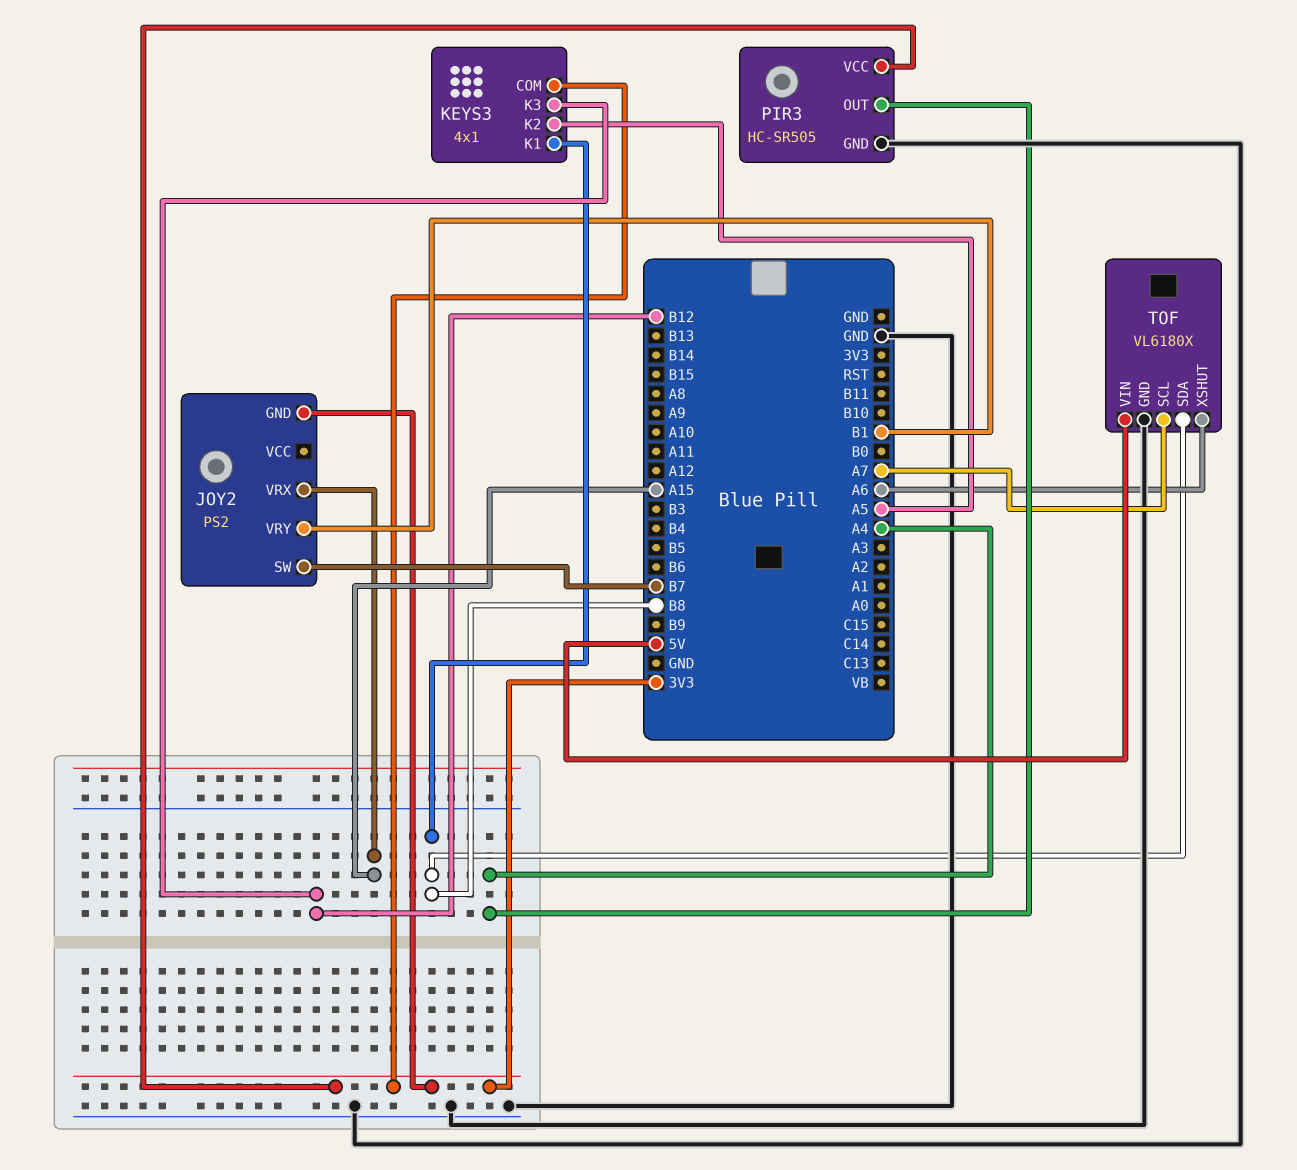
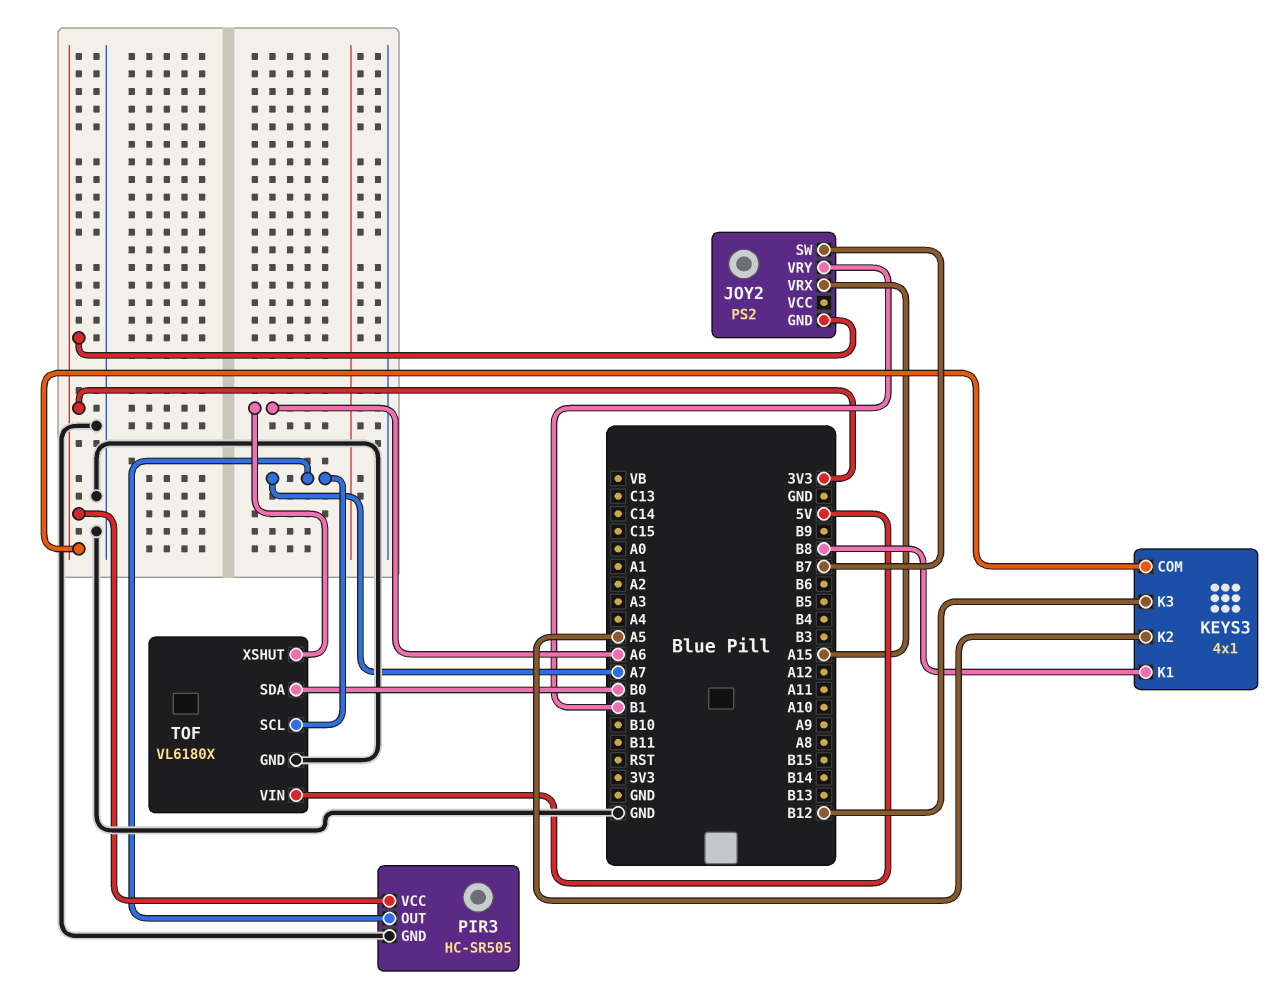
PIR3 pin OUT: A4 -> A7
TOF pin SDA: B8 -> B0

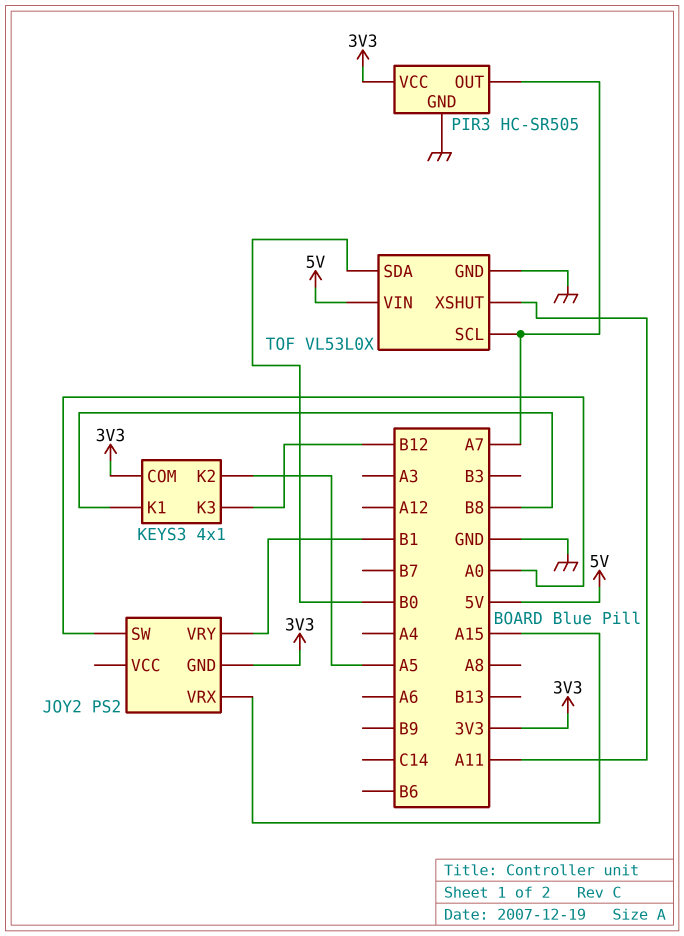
JOY2 pin SW: B7 -> A0
TOF: VL6180X -> VL53L0X
TOF pin XSHUT: A6 -> A11

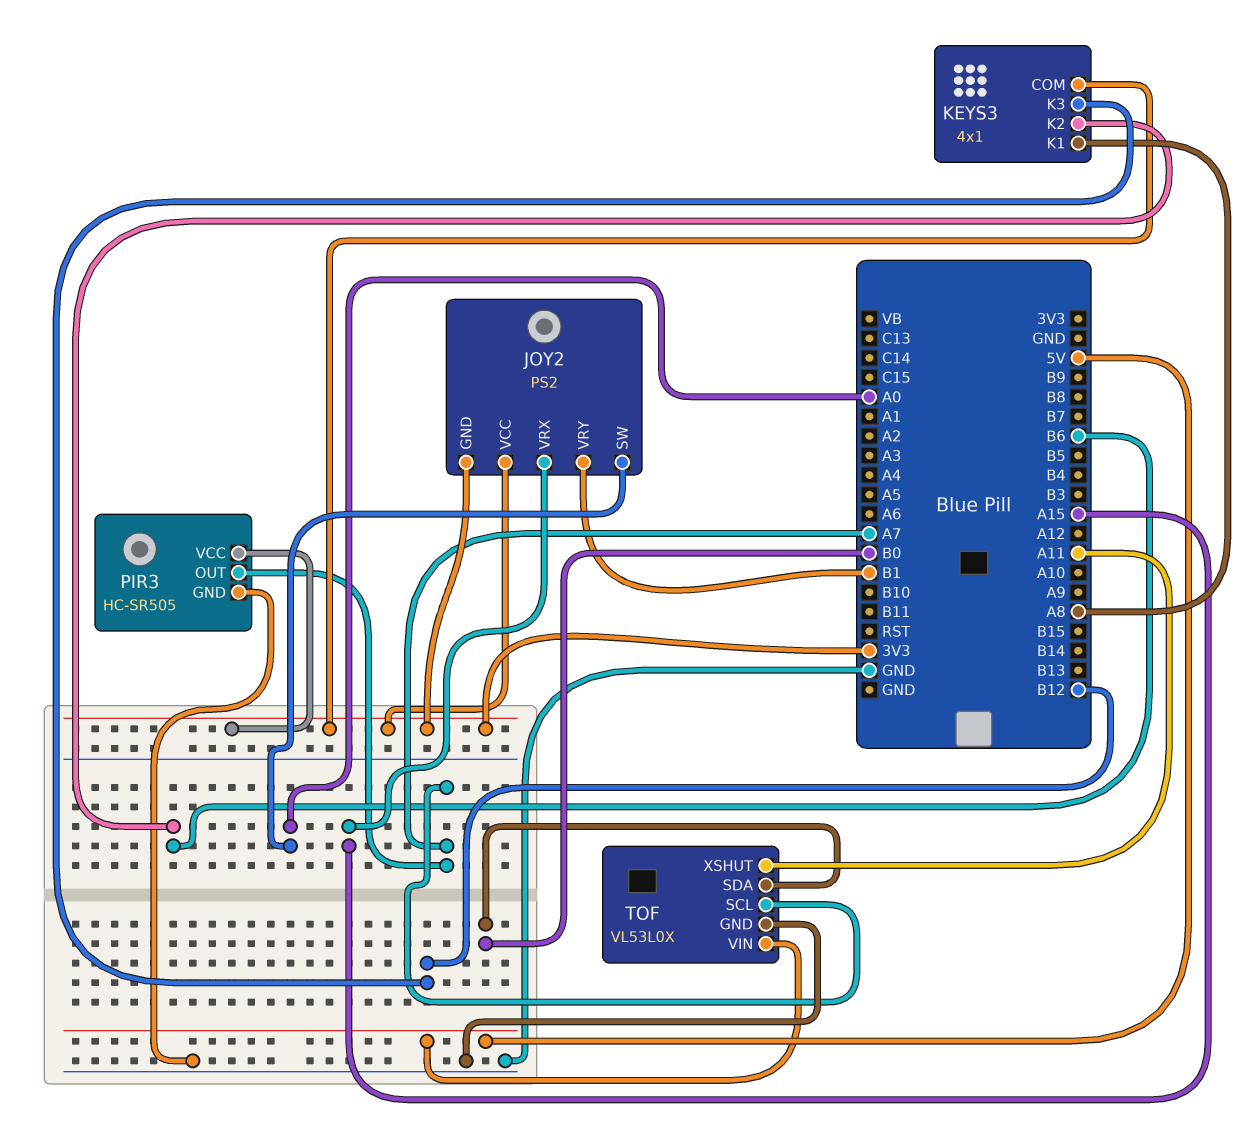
JOY2 pin VCC: none -> 3V3
KEYS3 pin K1: B8 -> A8
KEYS3 pin K2: A5 -> B6

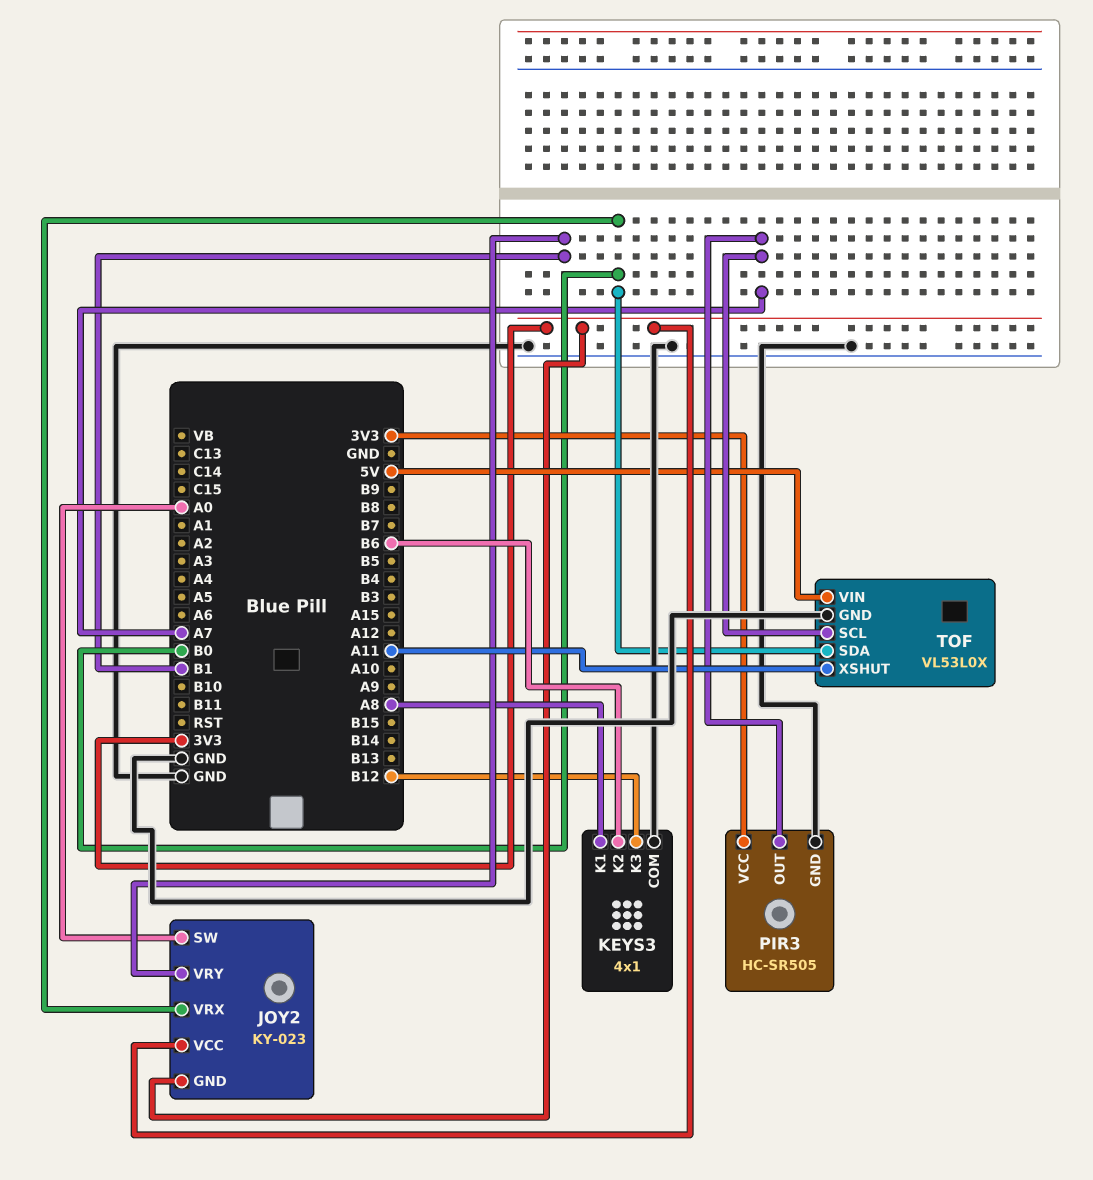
JOY2: PS2 -> KY-023
JOY2 pin VRX: A15 -> B0
KEYS3 pin COM: 3V3 -> GND

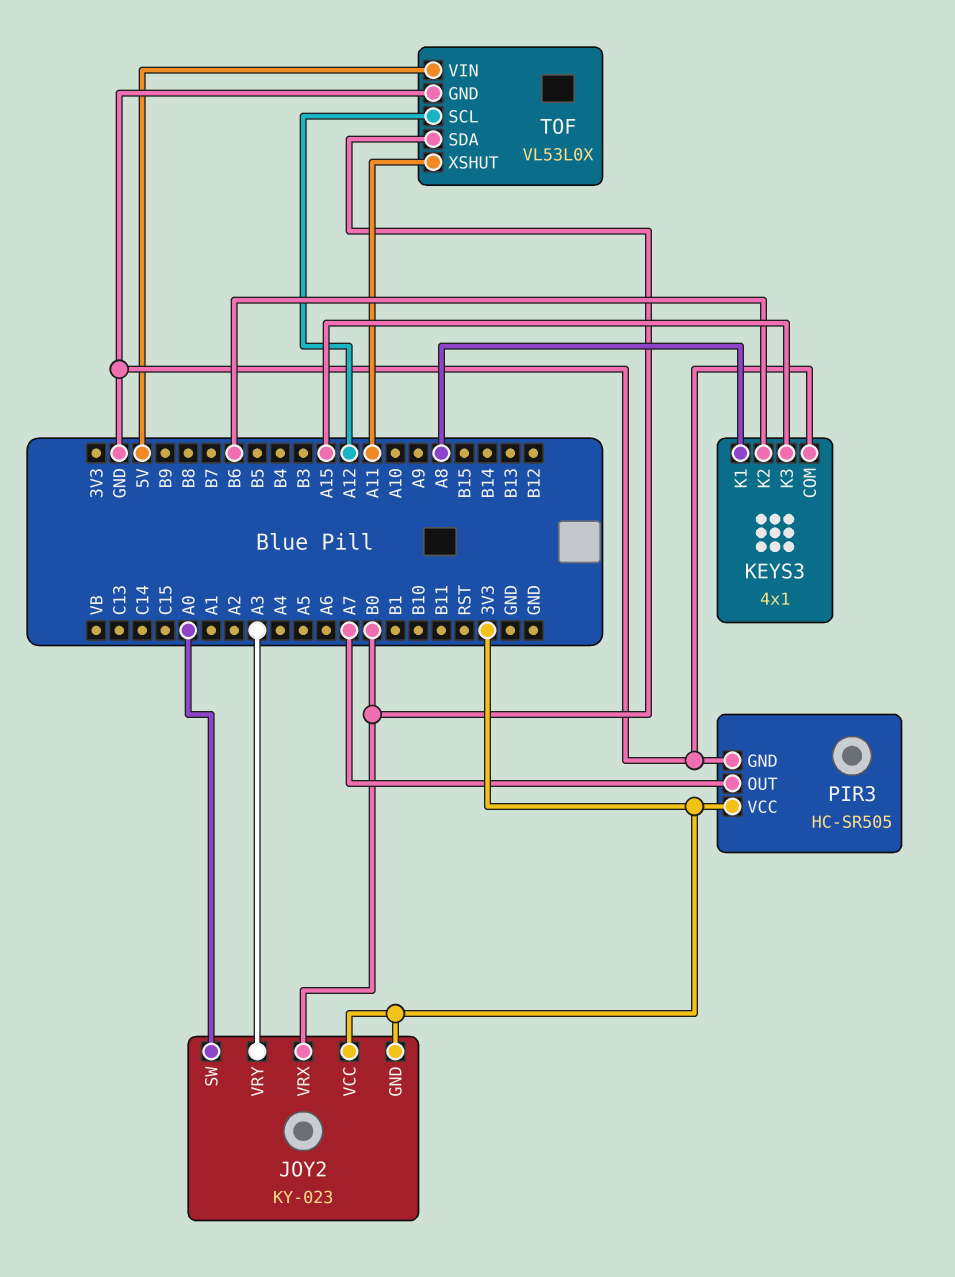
JOY2 pin VRY: B1 -> A3
KEYS3 pin K3: B12 -> A15
TOF pin SCL: A7 -> A12

